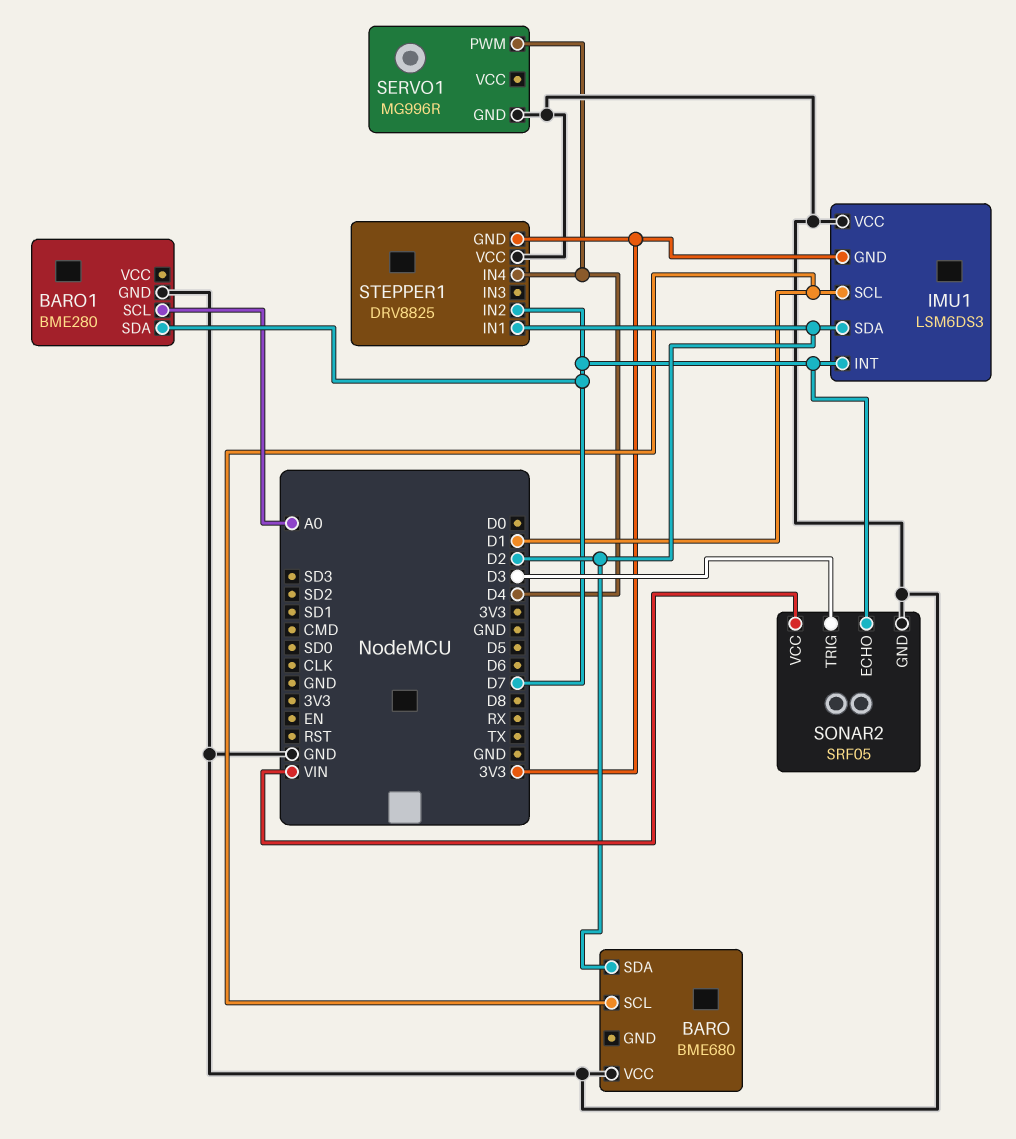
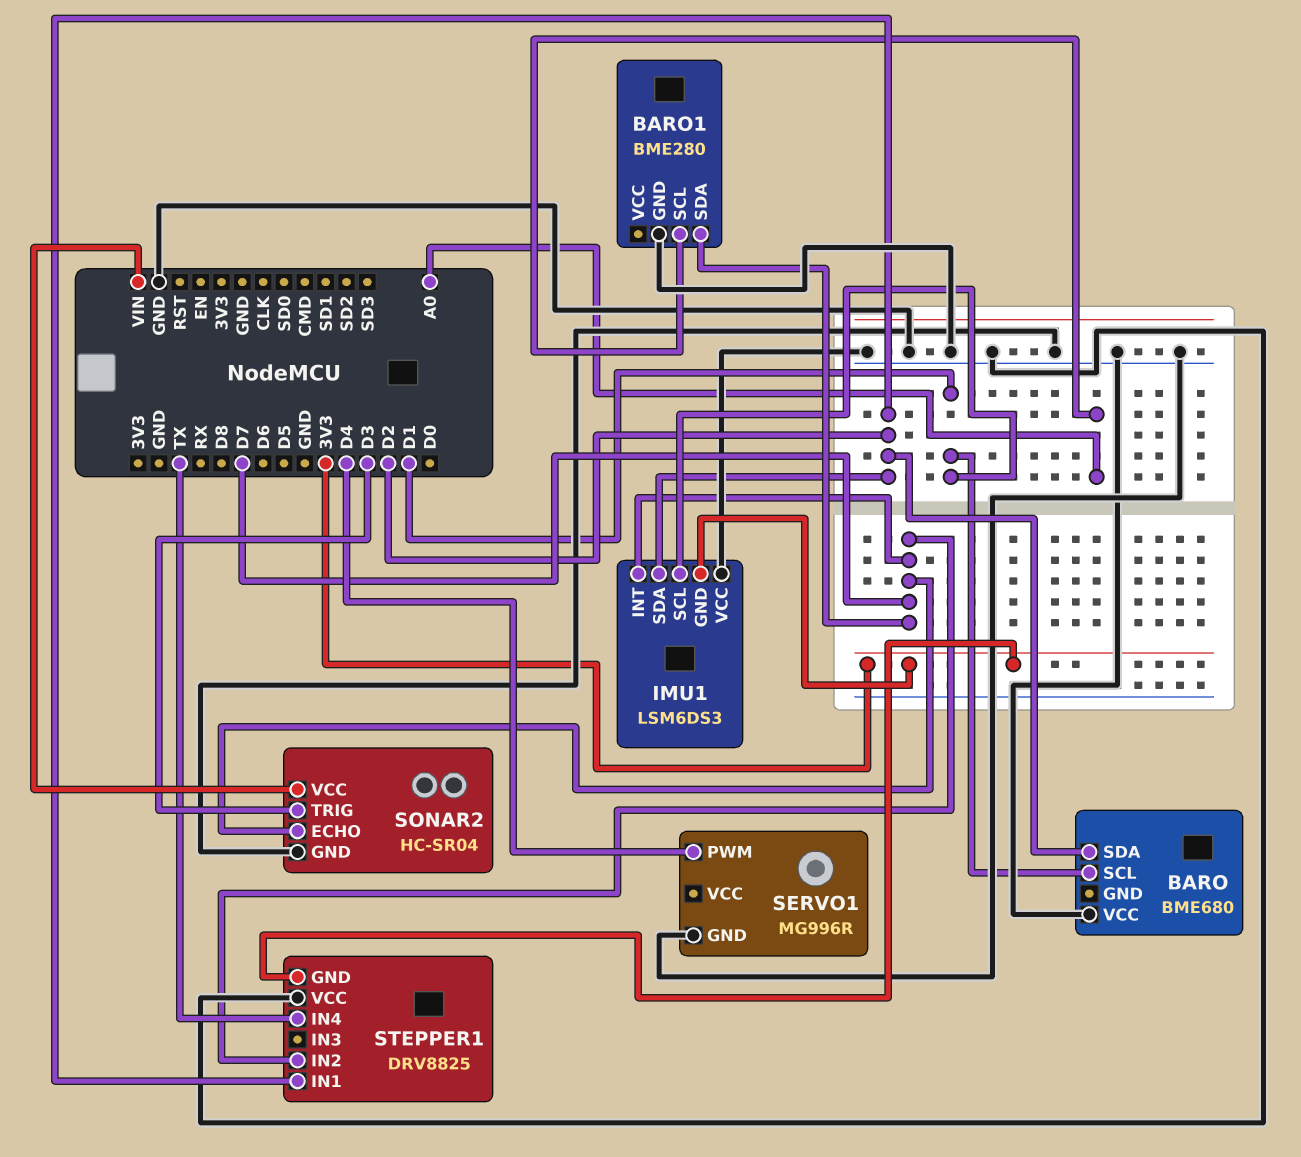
SONAR2: SRF05 -> HC-SR04
STEPPER1 pin IN4: D4 -> TX

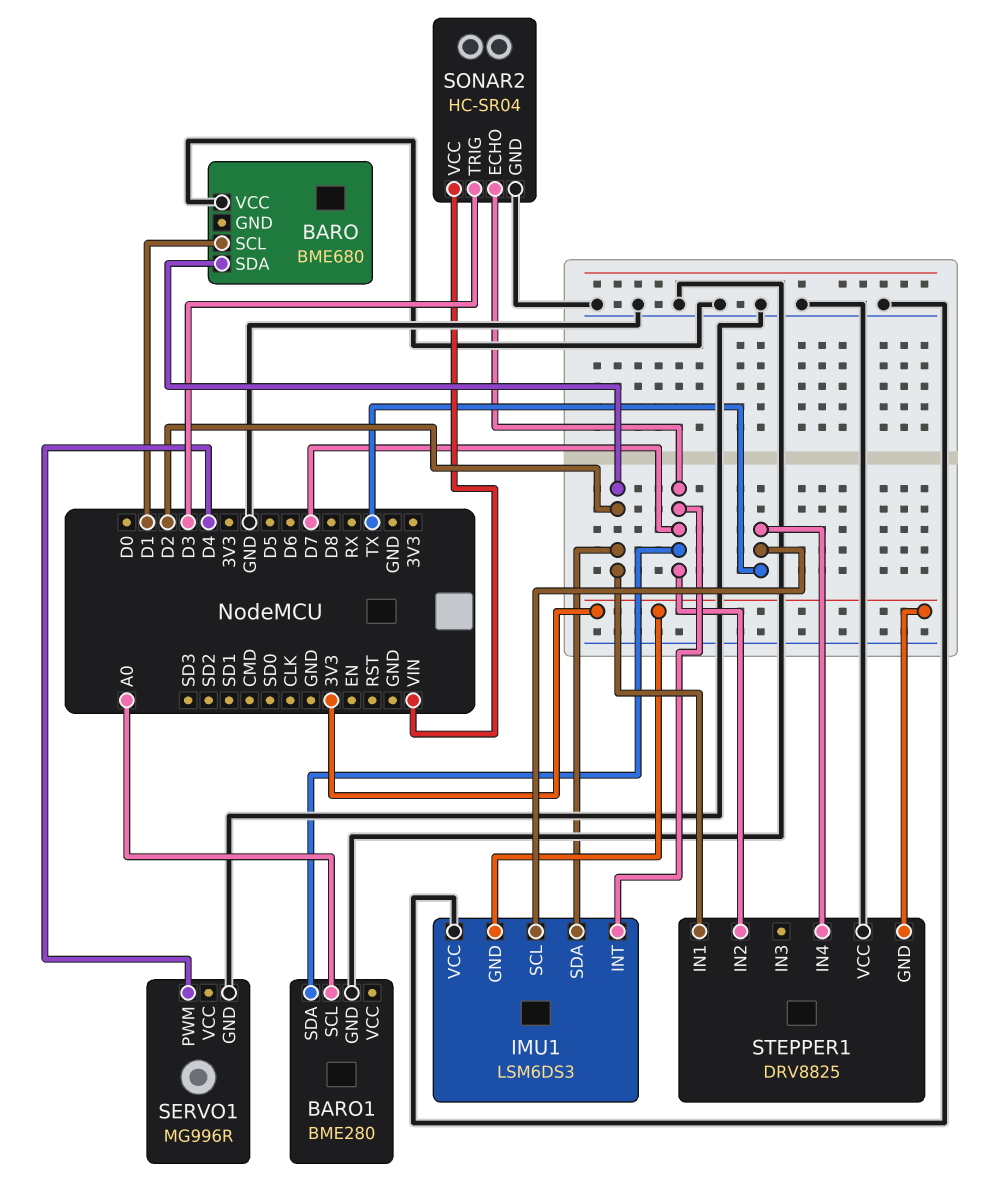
IMU1 pin SCL: D1 -> TX

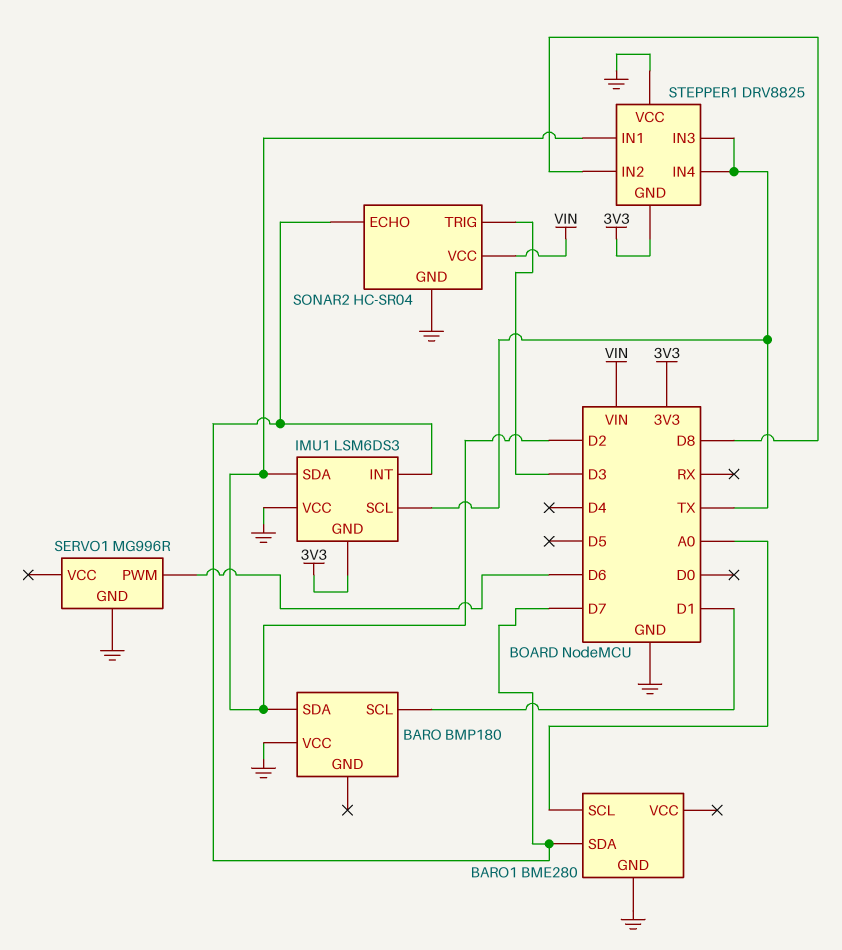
BARO: BME680 -> BMP180
SERVO1 pin PWM: D4 -> D6
STEPPER1 pin IN2: D7 -> D8
STEPPER1 pin IN3: none -> TX

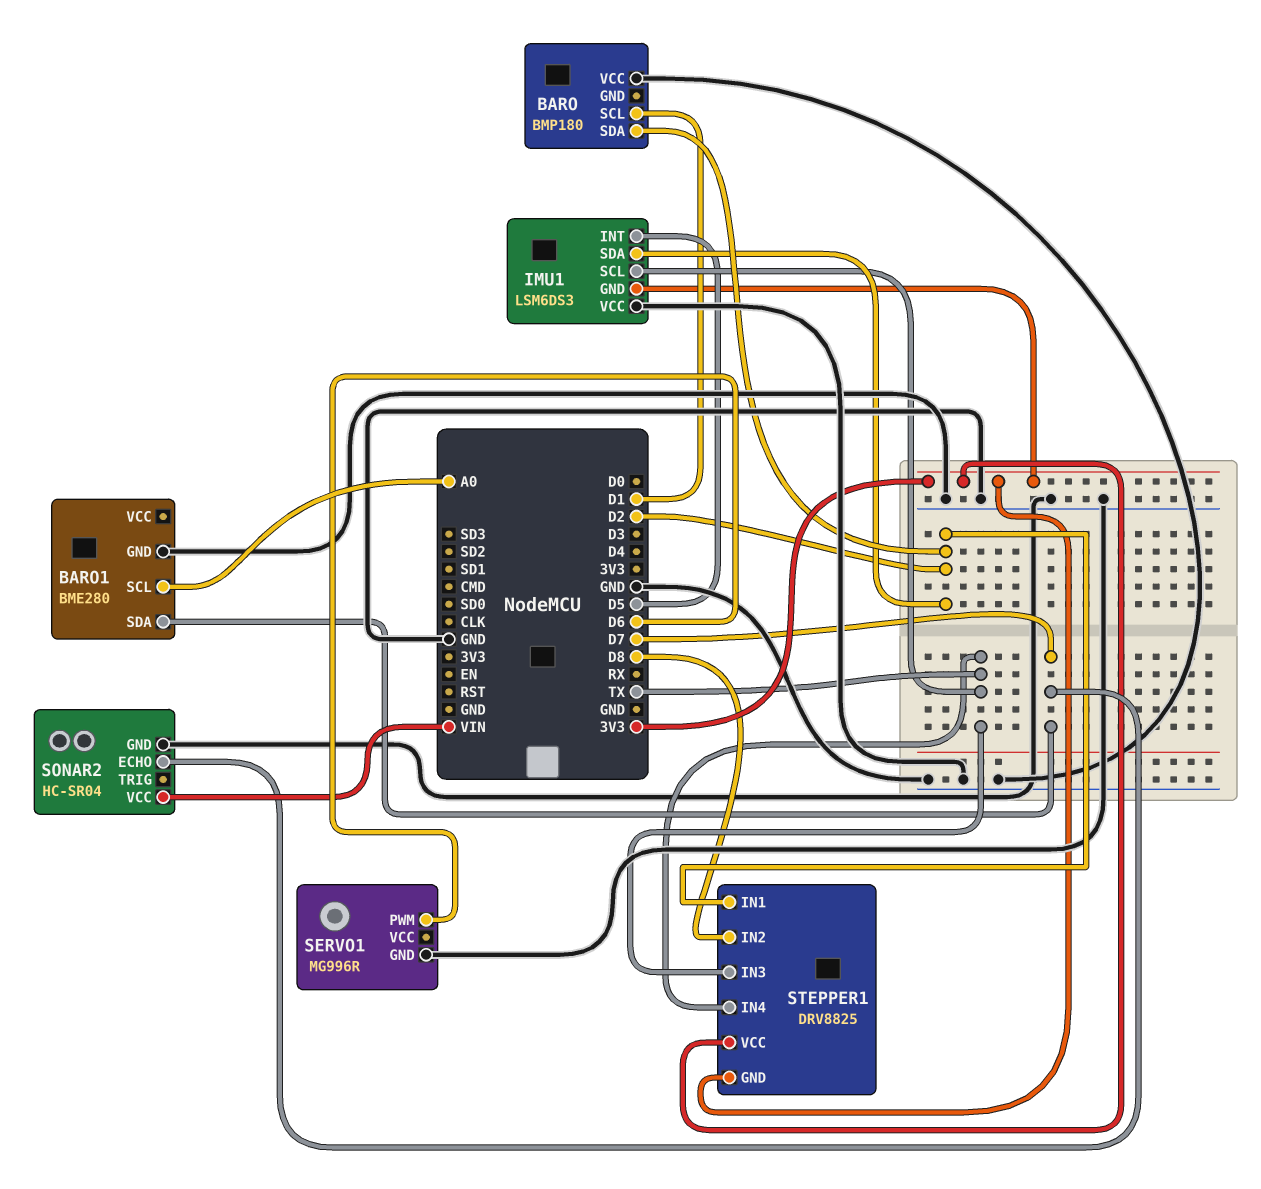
IMU1 pin INT: D7 -> D5
SONAR2 pin TRIG: D3 -> none
STEPPER1 pin VCC: GND -> 3V3

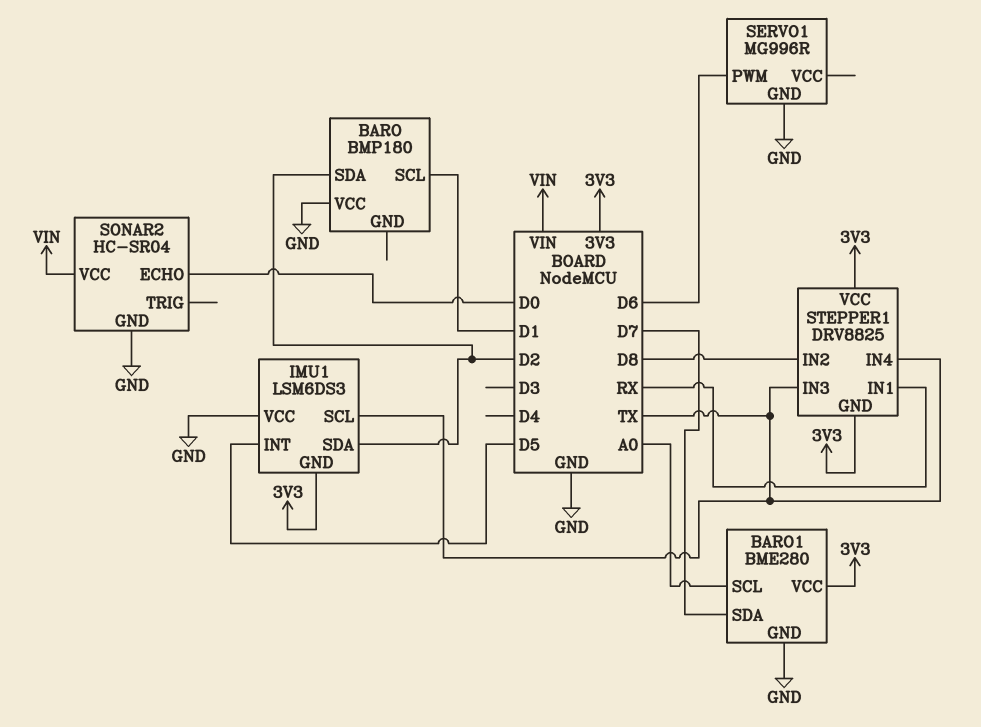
BARO1 pin VCC: none -> 3V3
SONAR2 pin ECHO: D7 -> D0
STEPPER1 pin IN1: D2 -> RX

